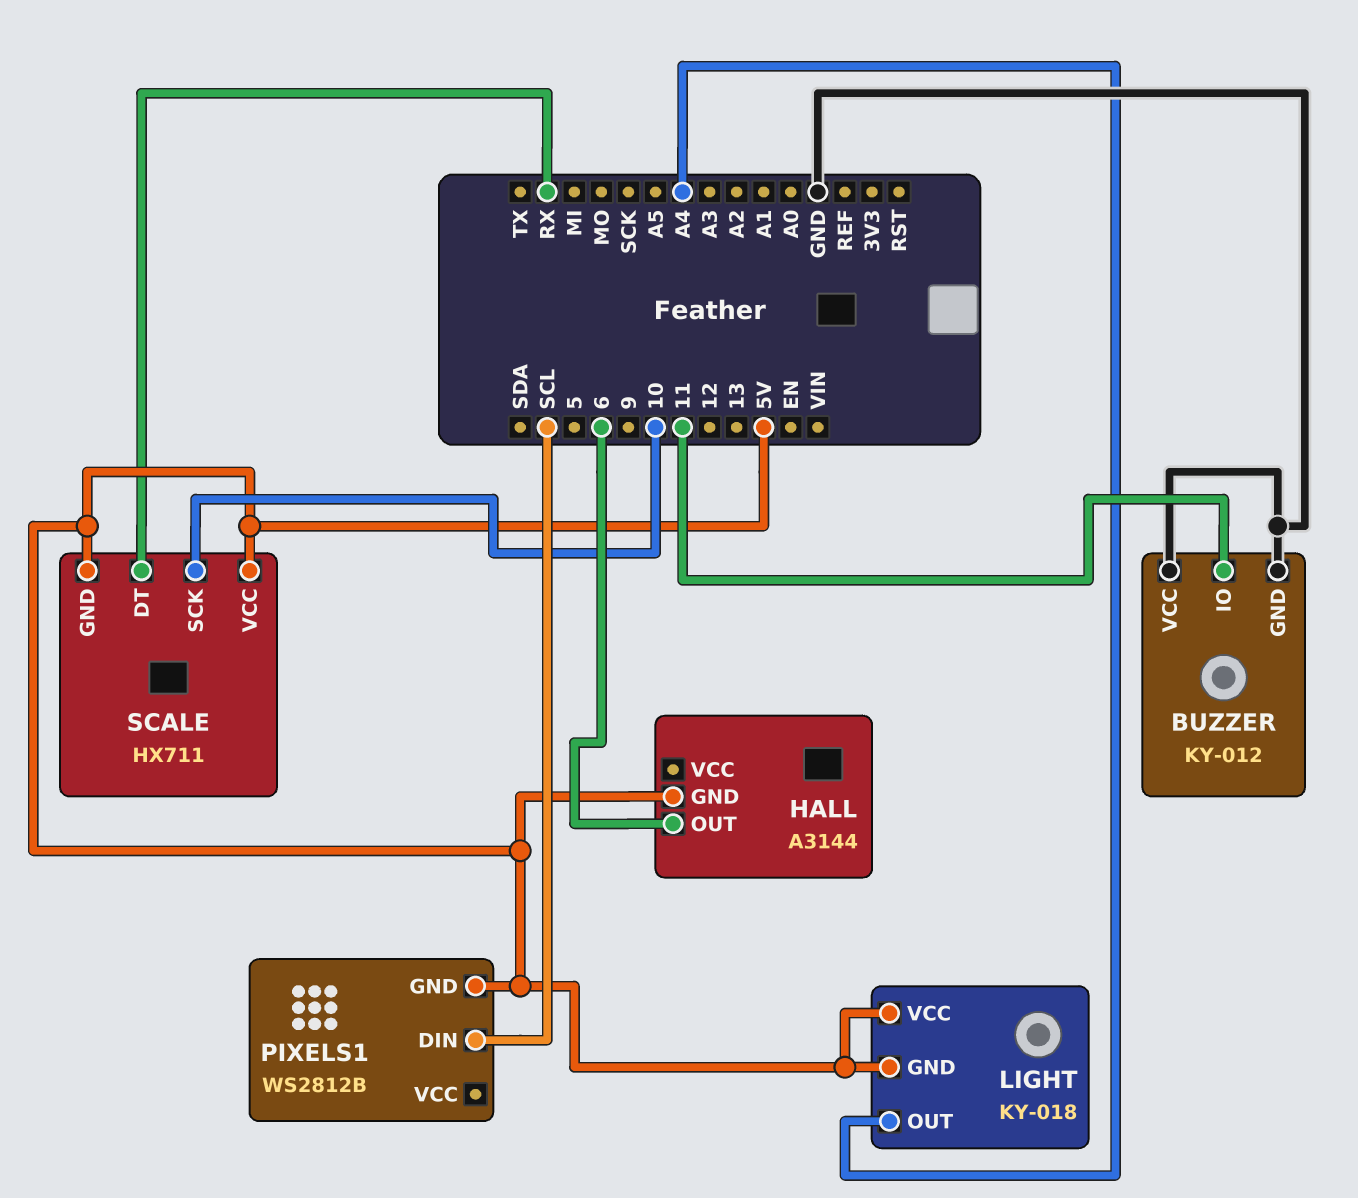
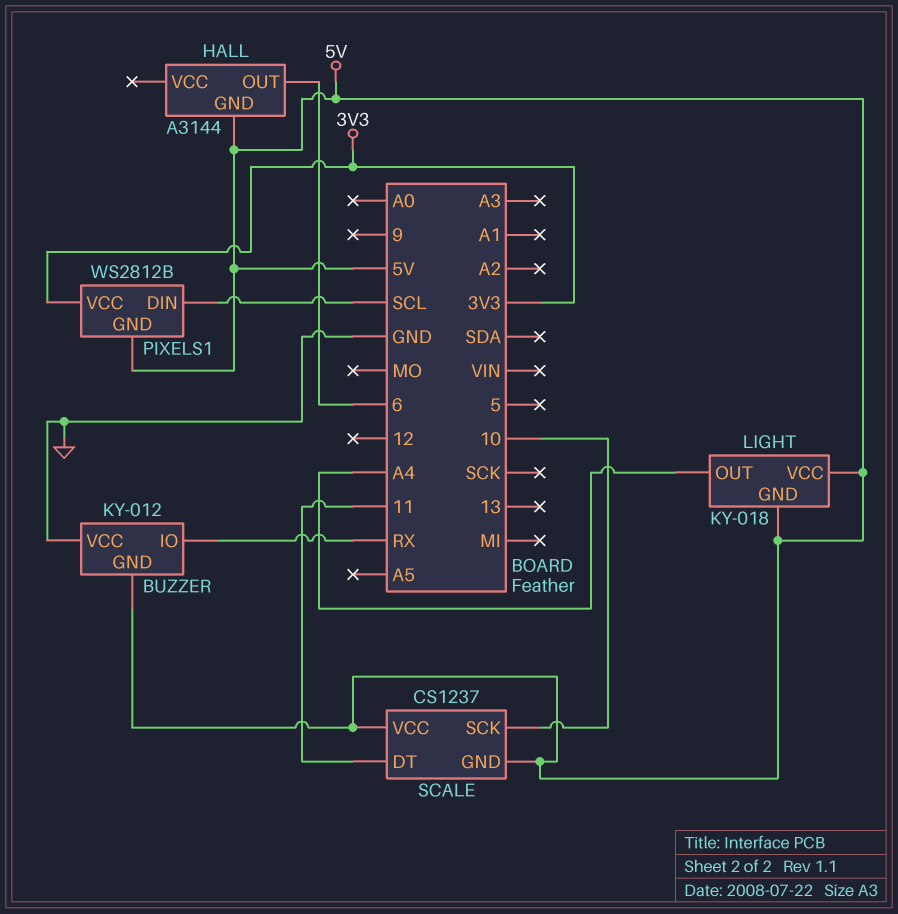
BUZZER pin GND: GND -> 5V
BUZZER pin IO: 11 -> RX
PIXELS1 pin VCC: none -> 3V3
SCALE: HX711 -> CS1237
SCALE pin DT: RX -> 11

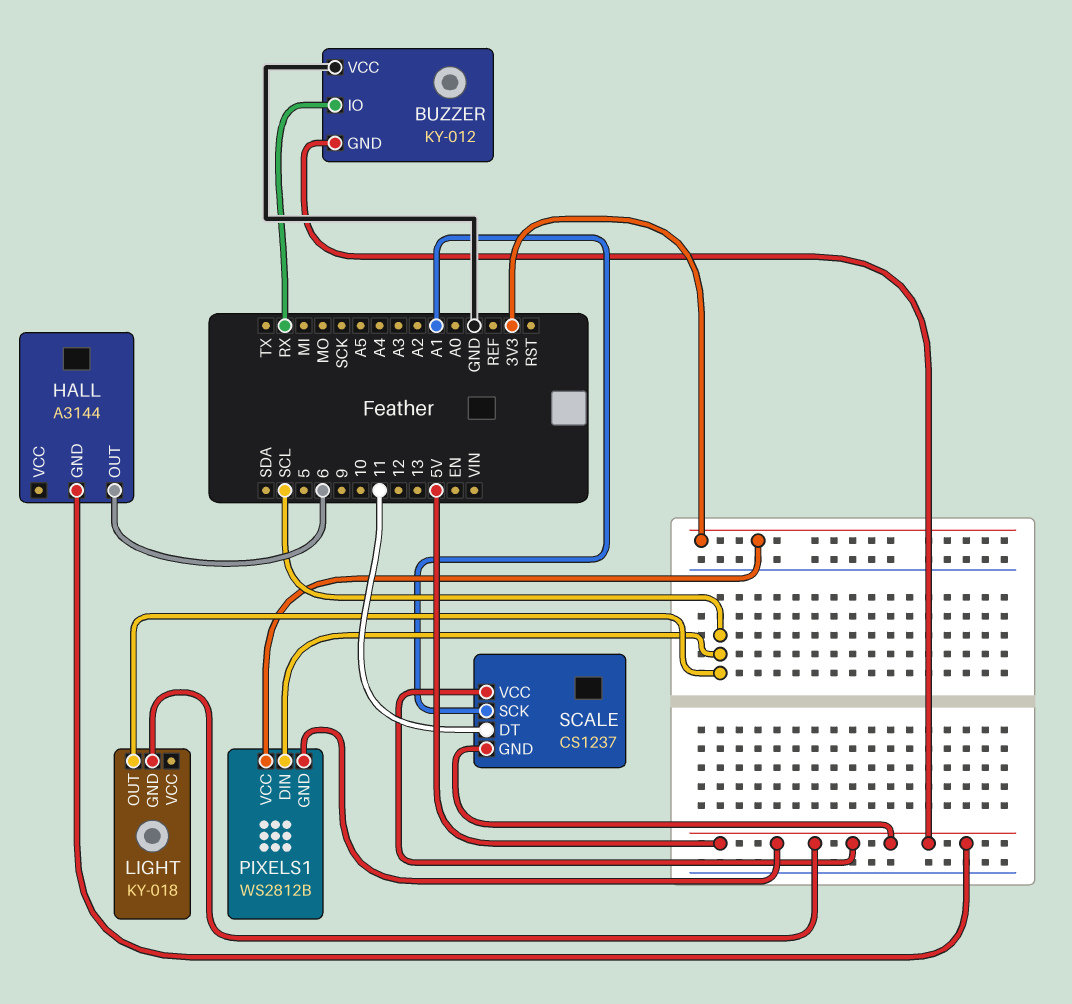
LIGHT pin OUT: A4 -> SCL
LIGHT pin VCC: 5V -> none
SCALE pin SCK: 10 -> A1

